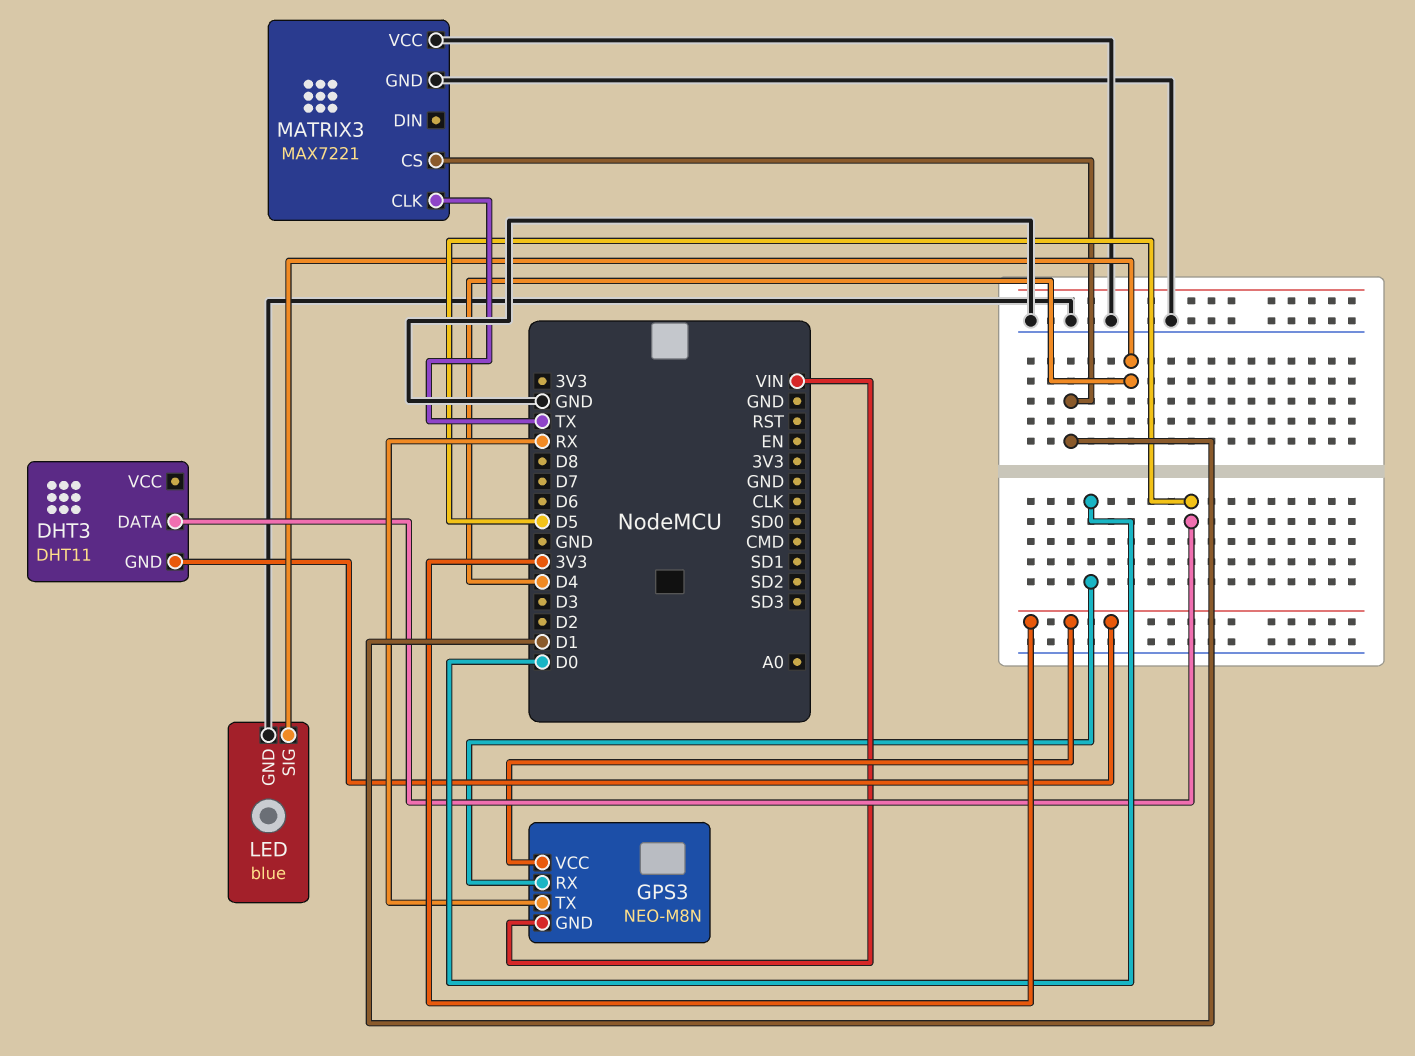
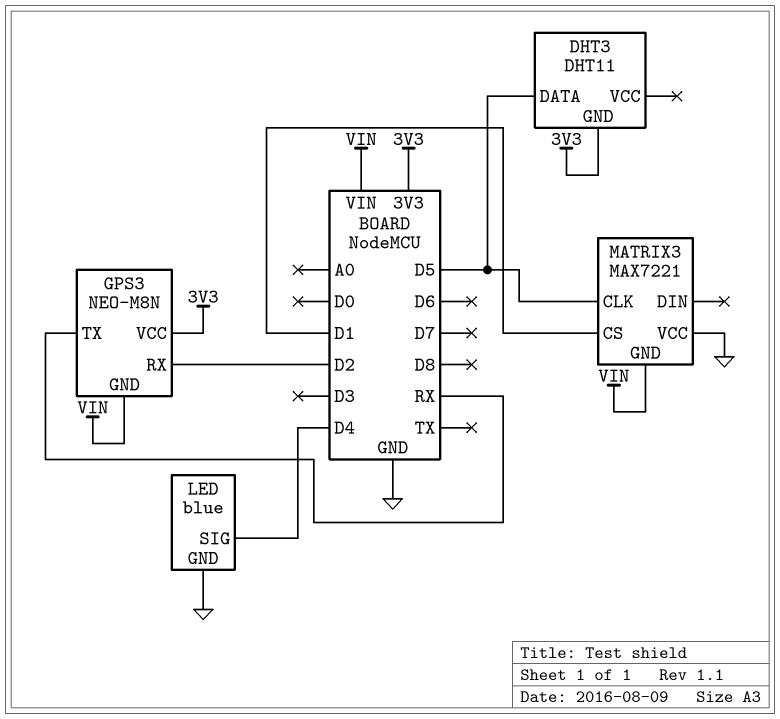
GPS3 pin RX: D0 -> D2
MATRIX3 pin CLK: TX -> D5
MATRIX3 pin GND: GND -> VIN

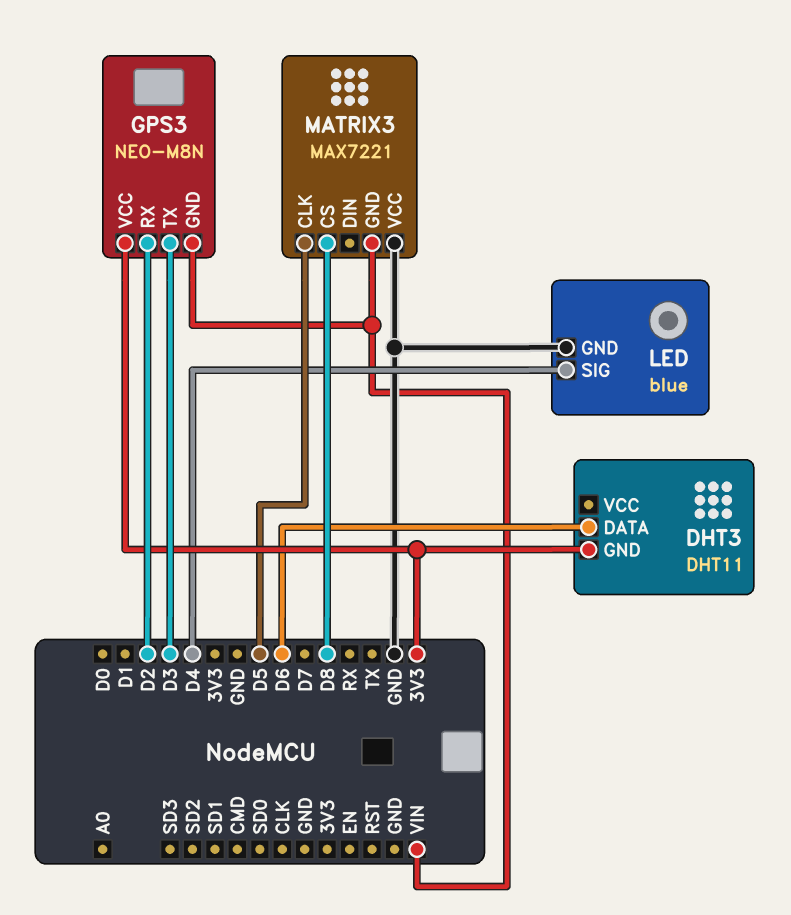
DHT3 pin DATA: D5 -> D6
GPS3 pin TX: RX -> D3
MATRIX3 pin CS: D1 -> D8

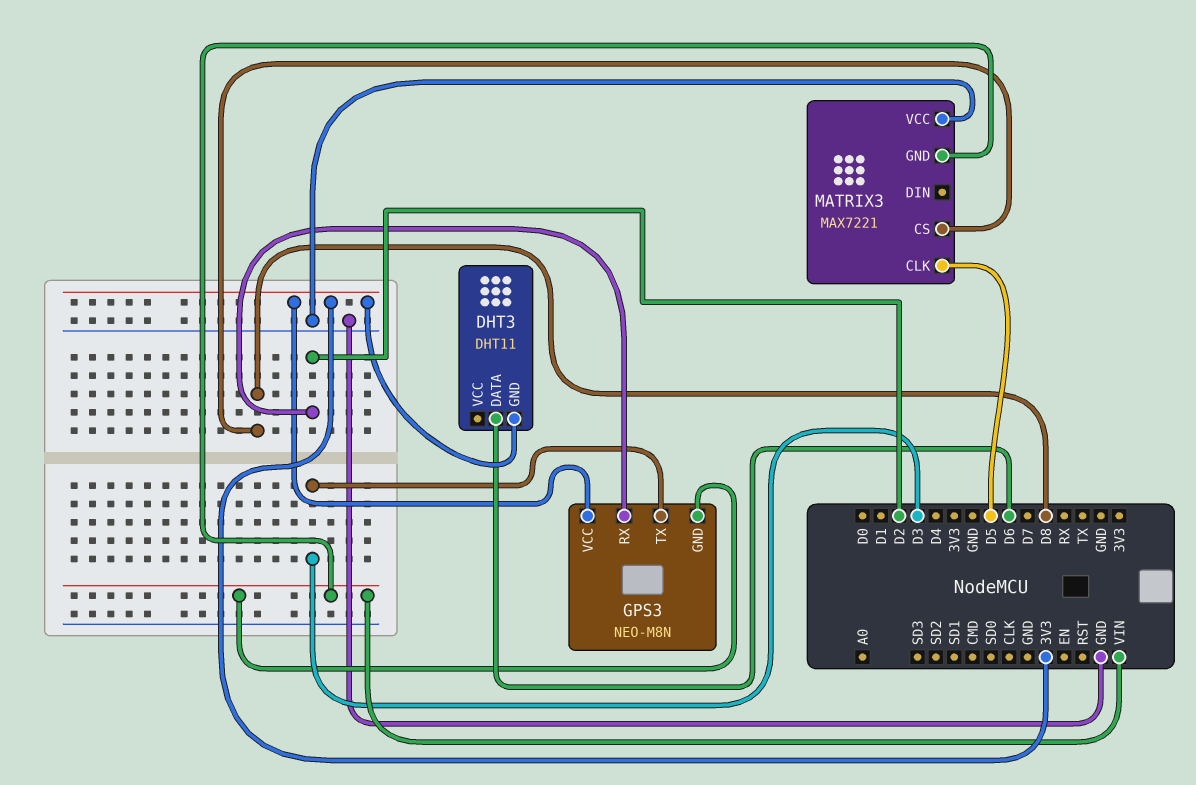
LED: blue -> none
LED pin GND: GND -> none
LED pin SIG: D4 -> none

